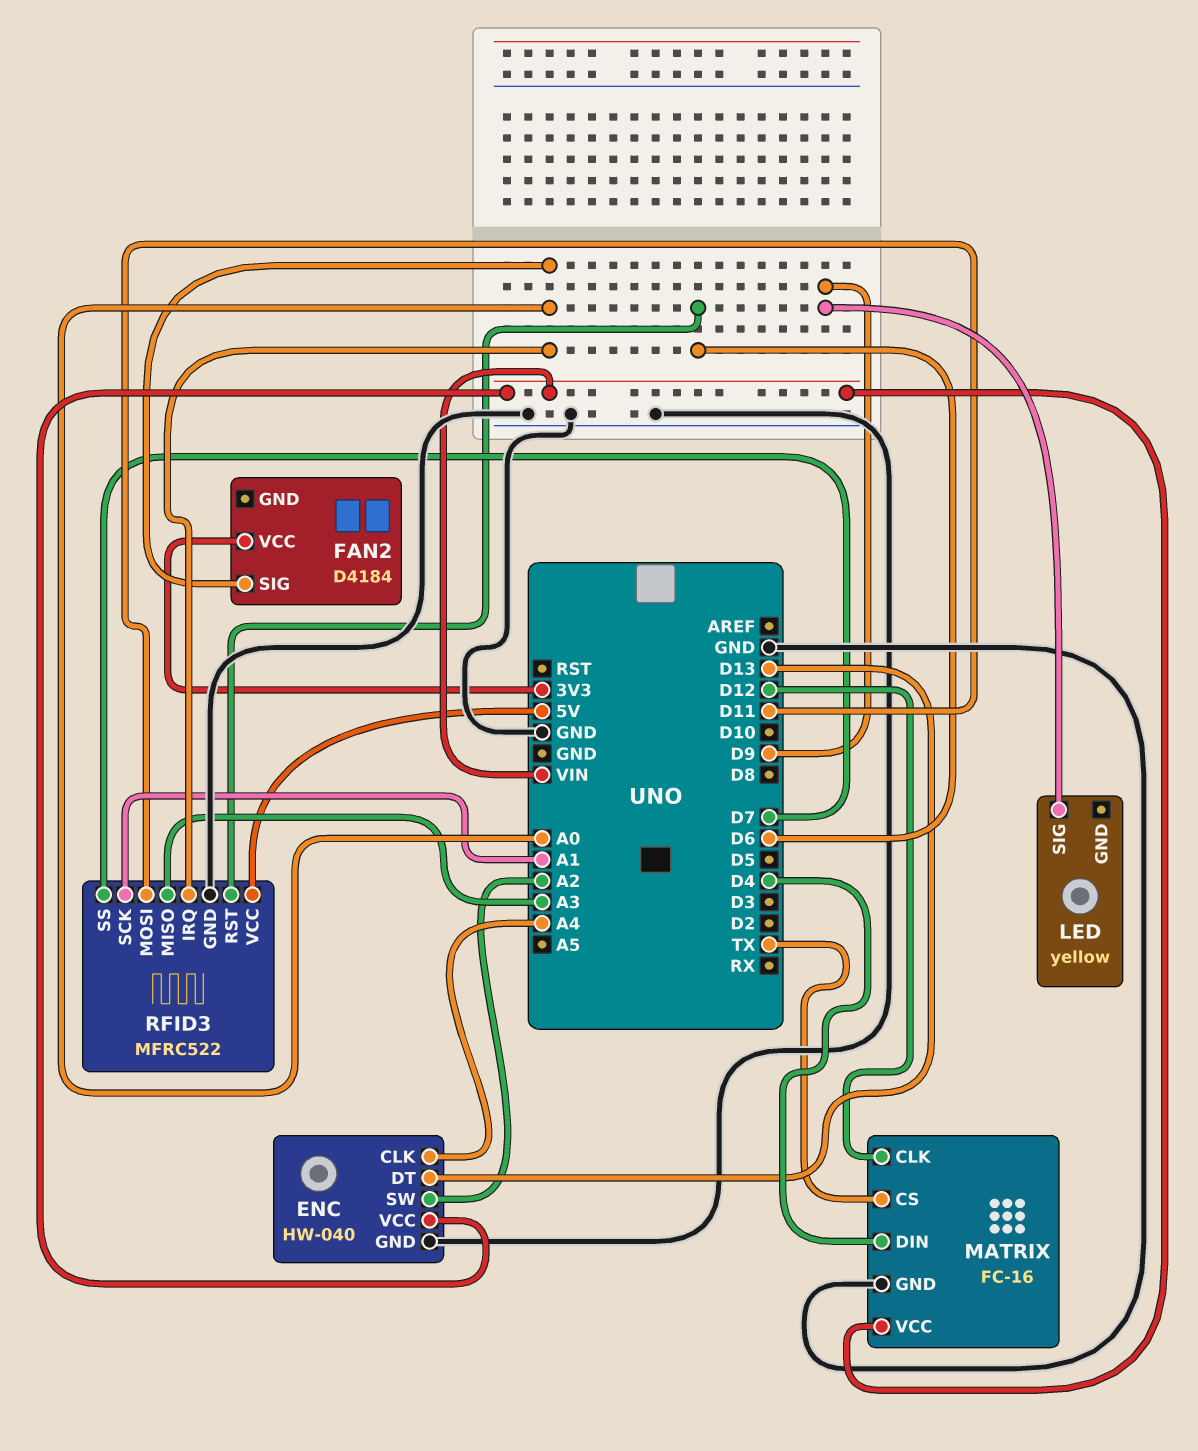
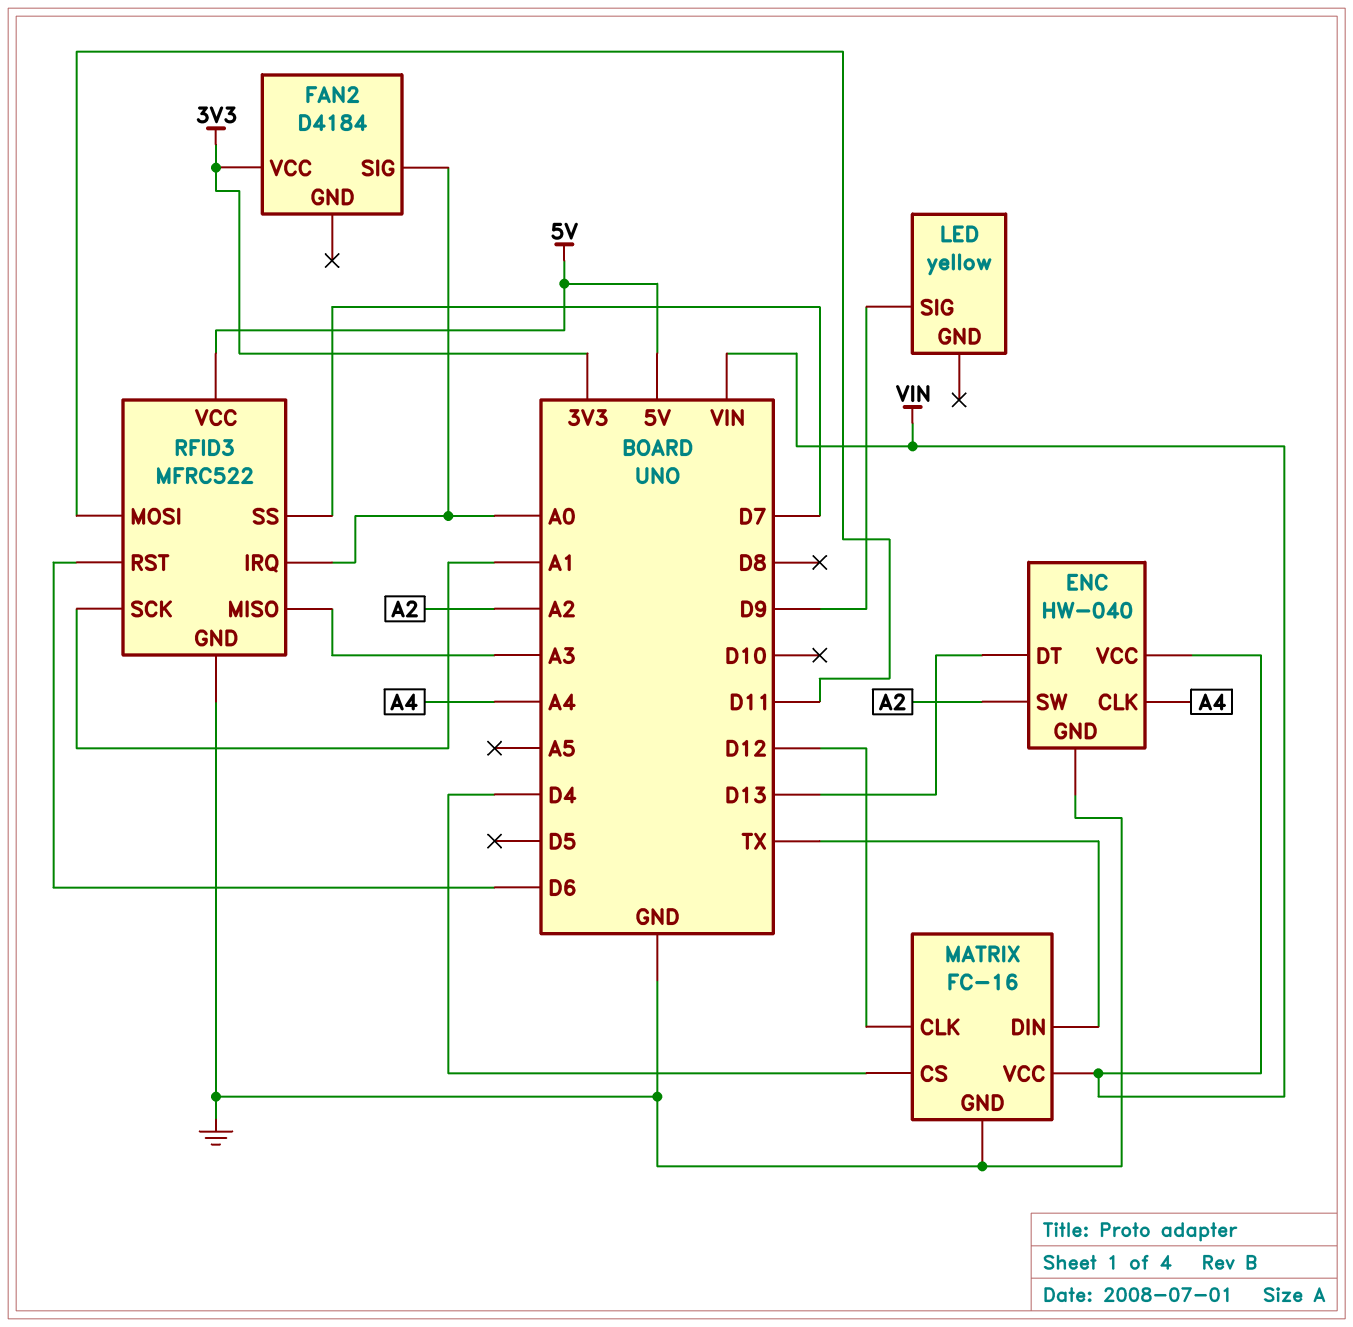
MATRIX pin CS: TX -> D4
MATRIX pin DIN: D4 -> TX

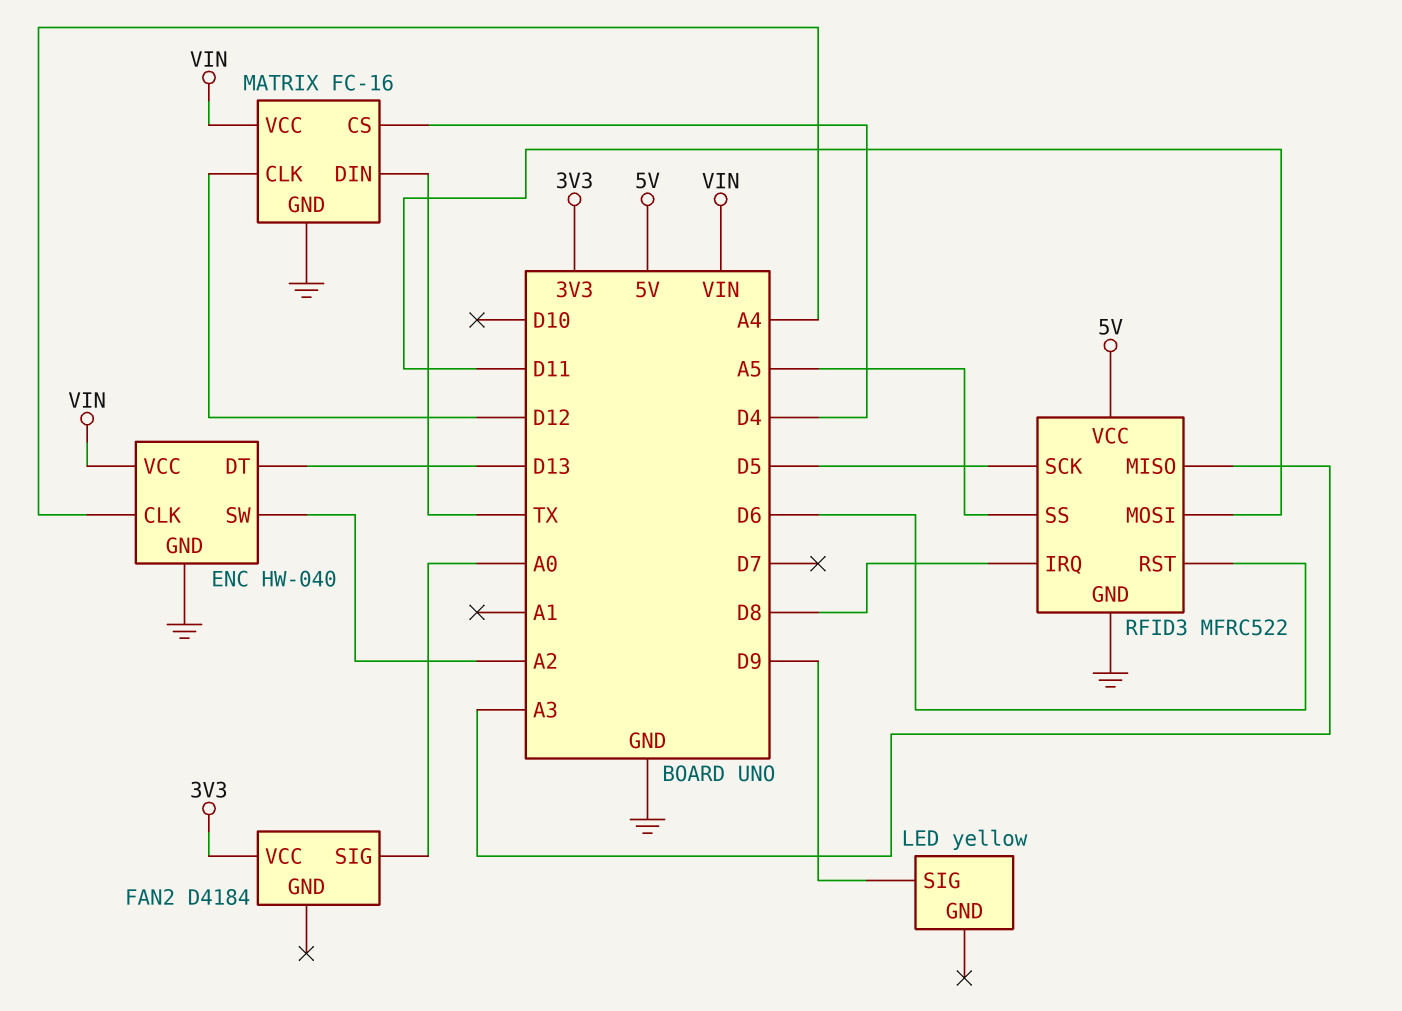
RFID3 pin IRQ: A0 -> D8
RFID3 pin SCK: A1 -> D5
RFID3 pin SS: D7 -> A5

